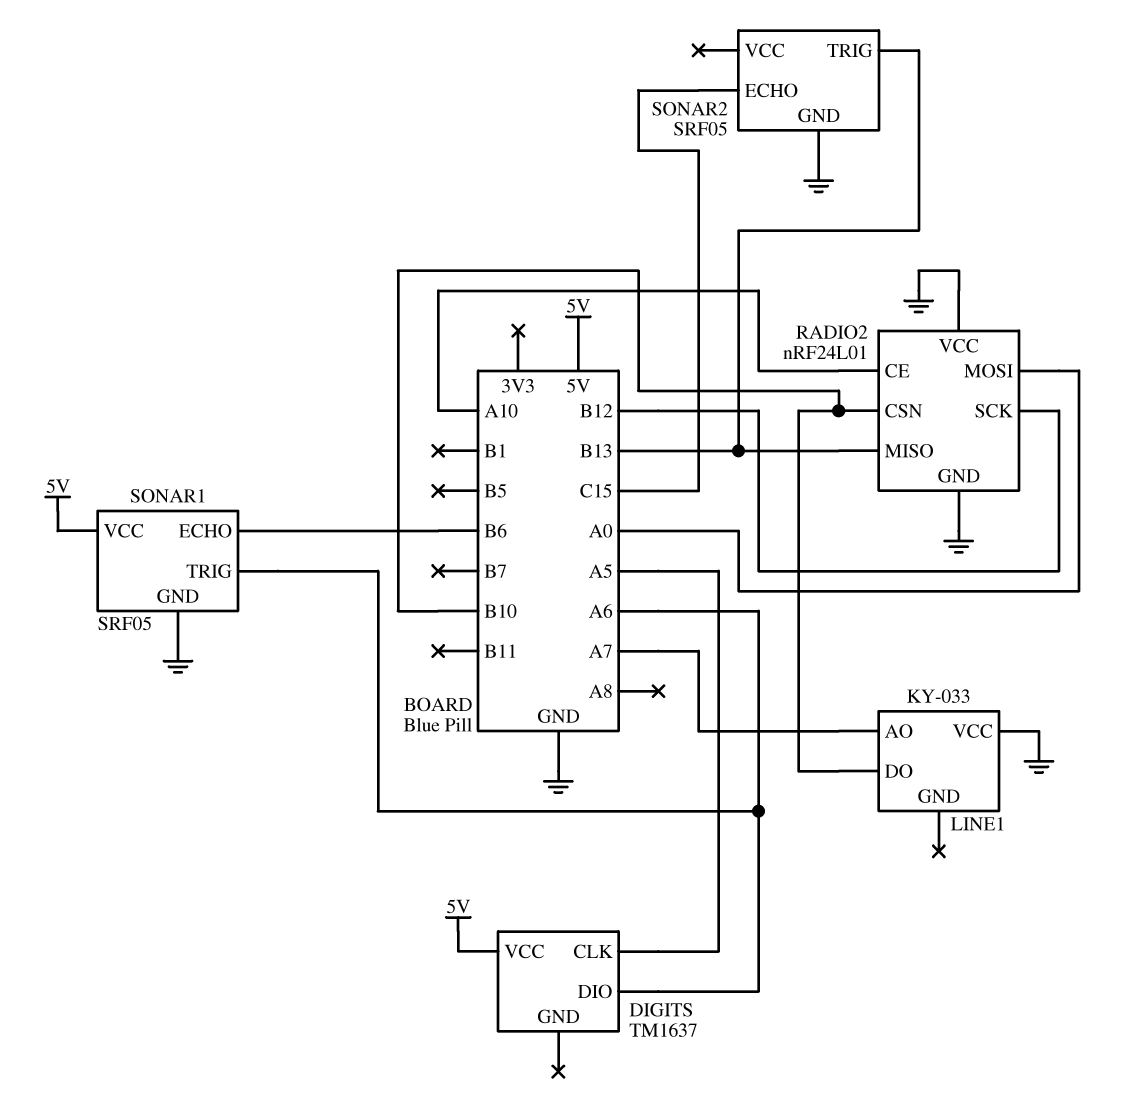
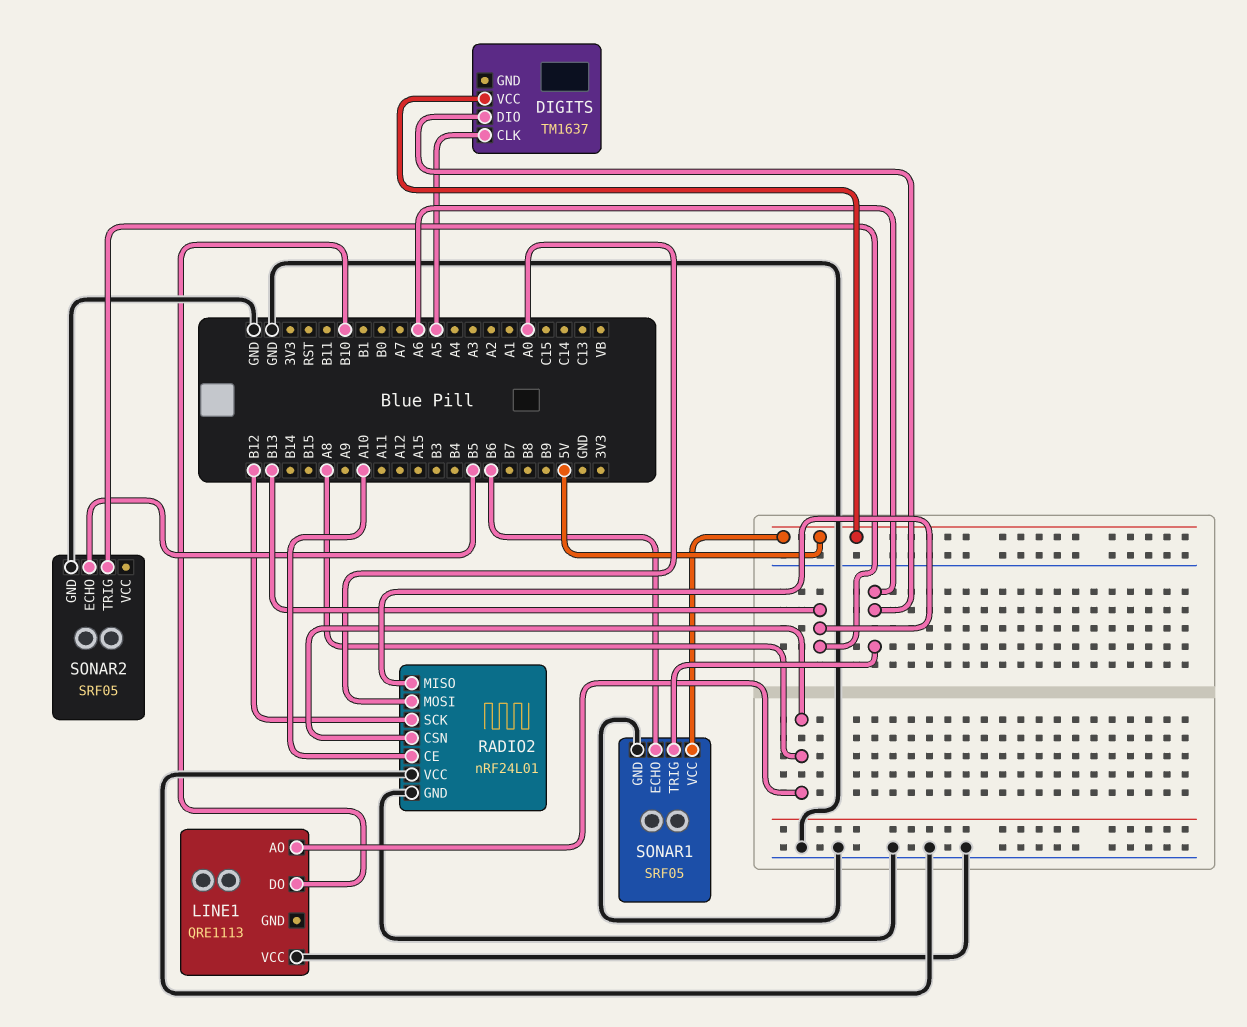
LINE1: KY-033 -> QRE1113
LINE1 pin AO: A7 -> A8
RADIO2 pin CSN: B10 -> A8
SONAR2 pin ECHO: C15 -> B5

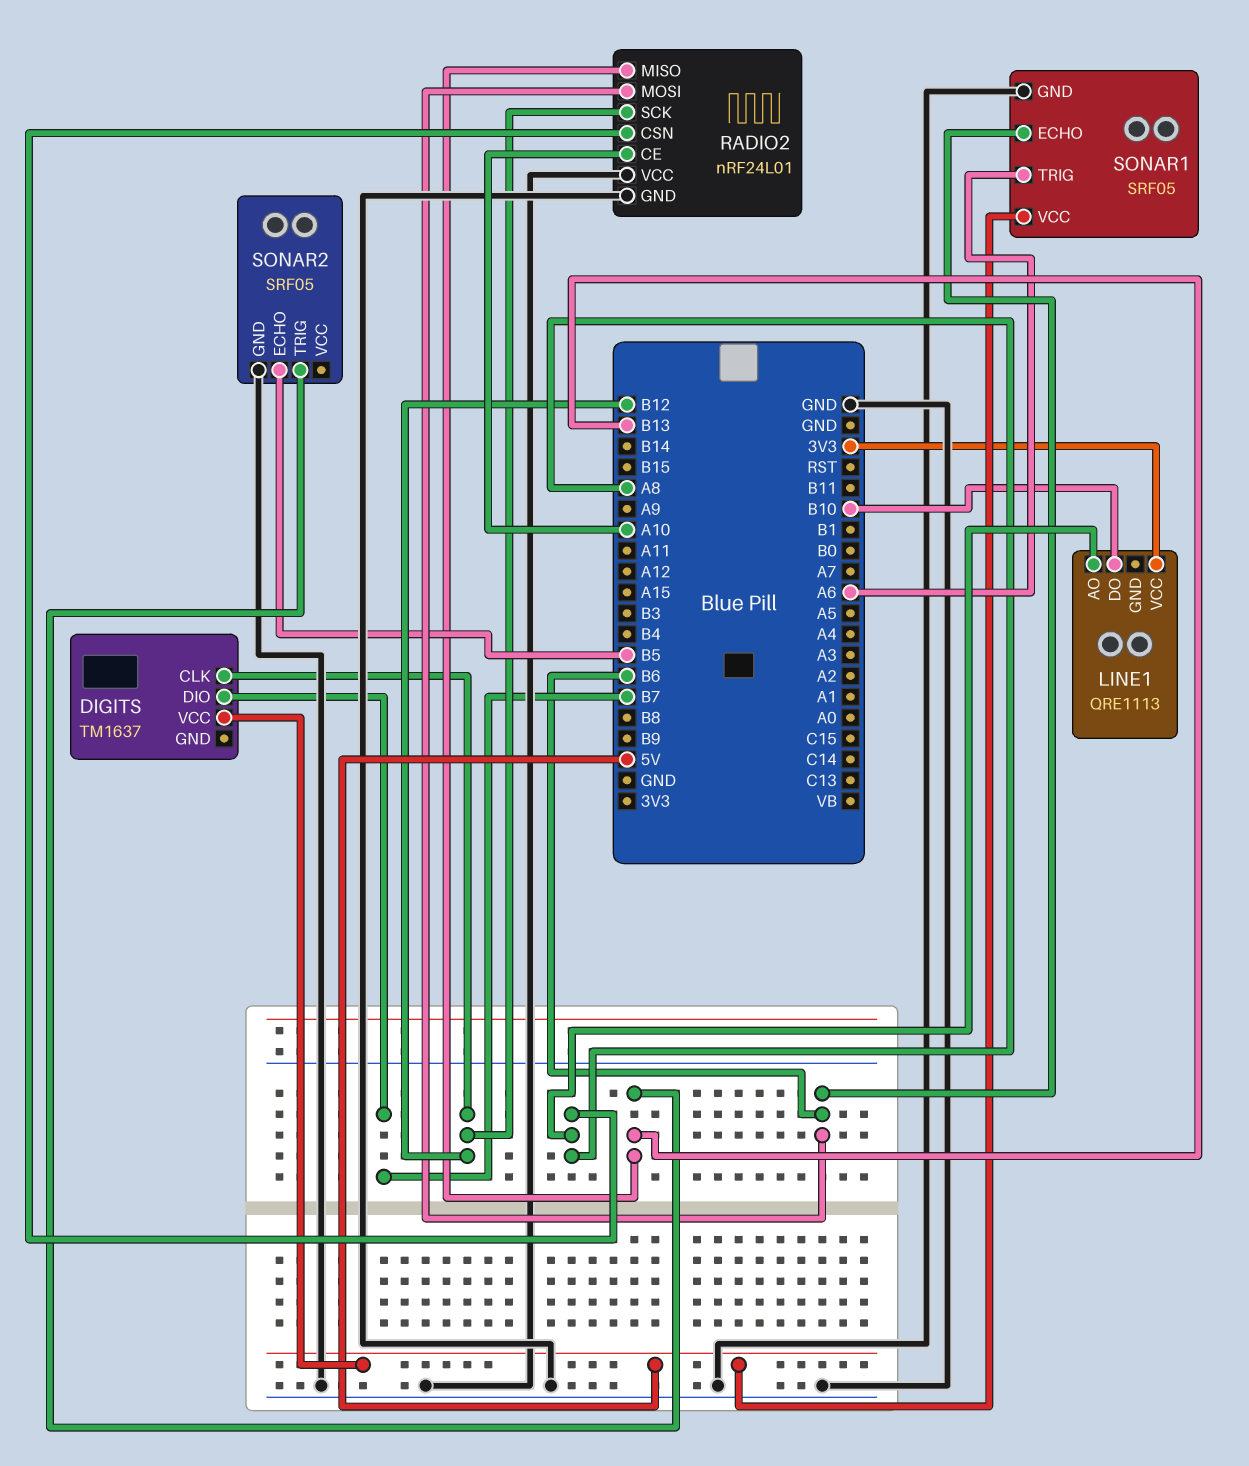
DIGITS pin CLK: A5 -> B12
DIGITS pin DIO: A6 -> B7
LINE1 pin VCC: GND -> 3V3
RADIO2 pin MOSI: A0 -> B6

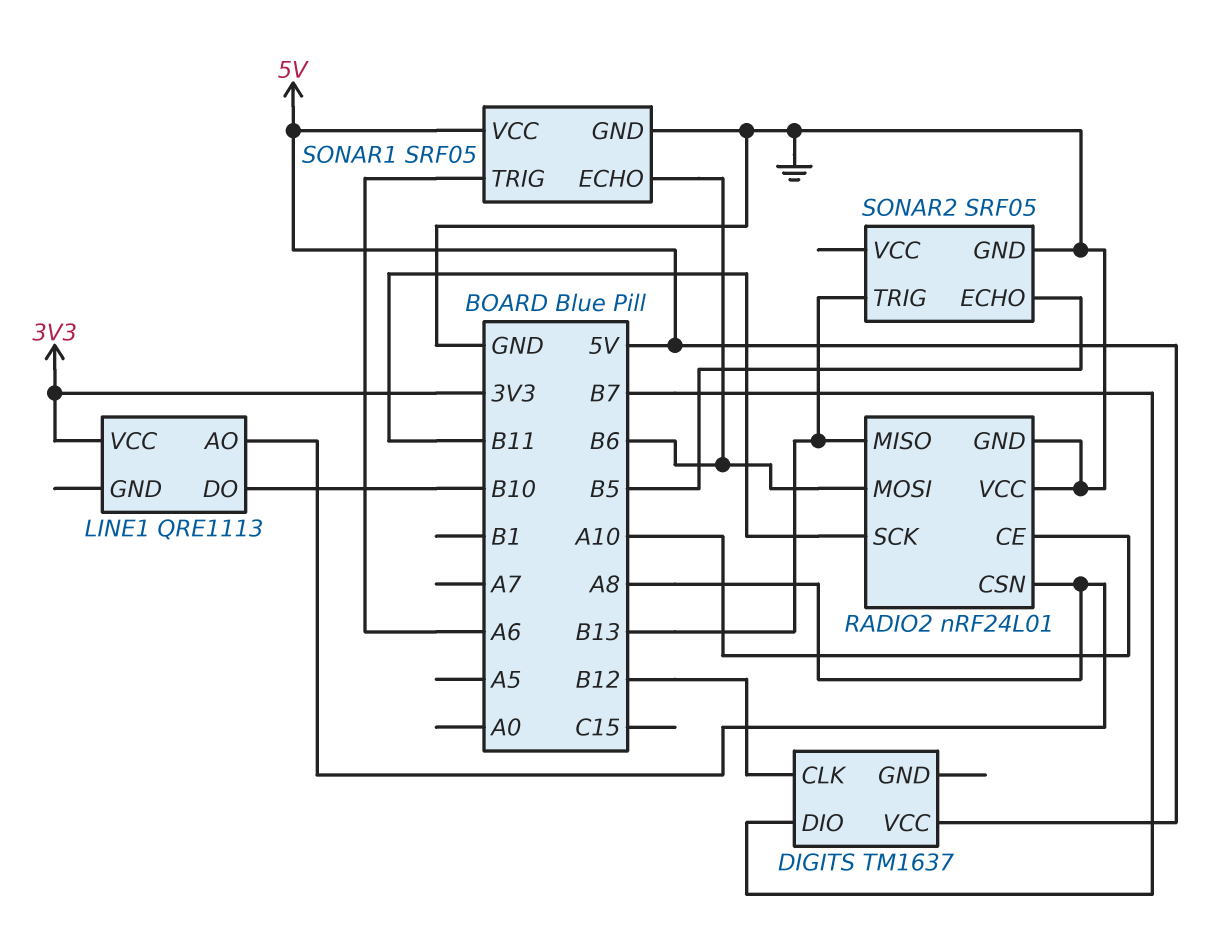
RADIO2 pin SCK: B12 -> B11

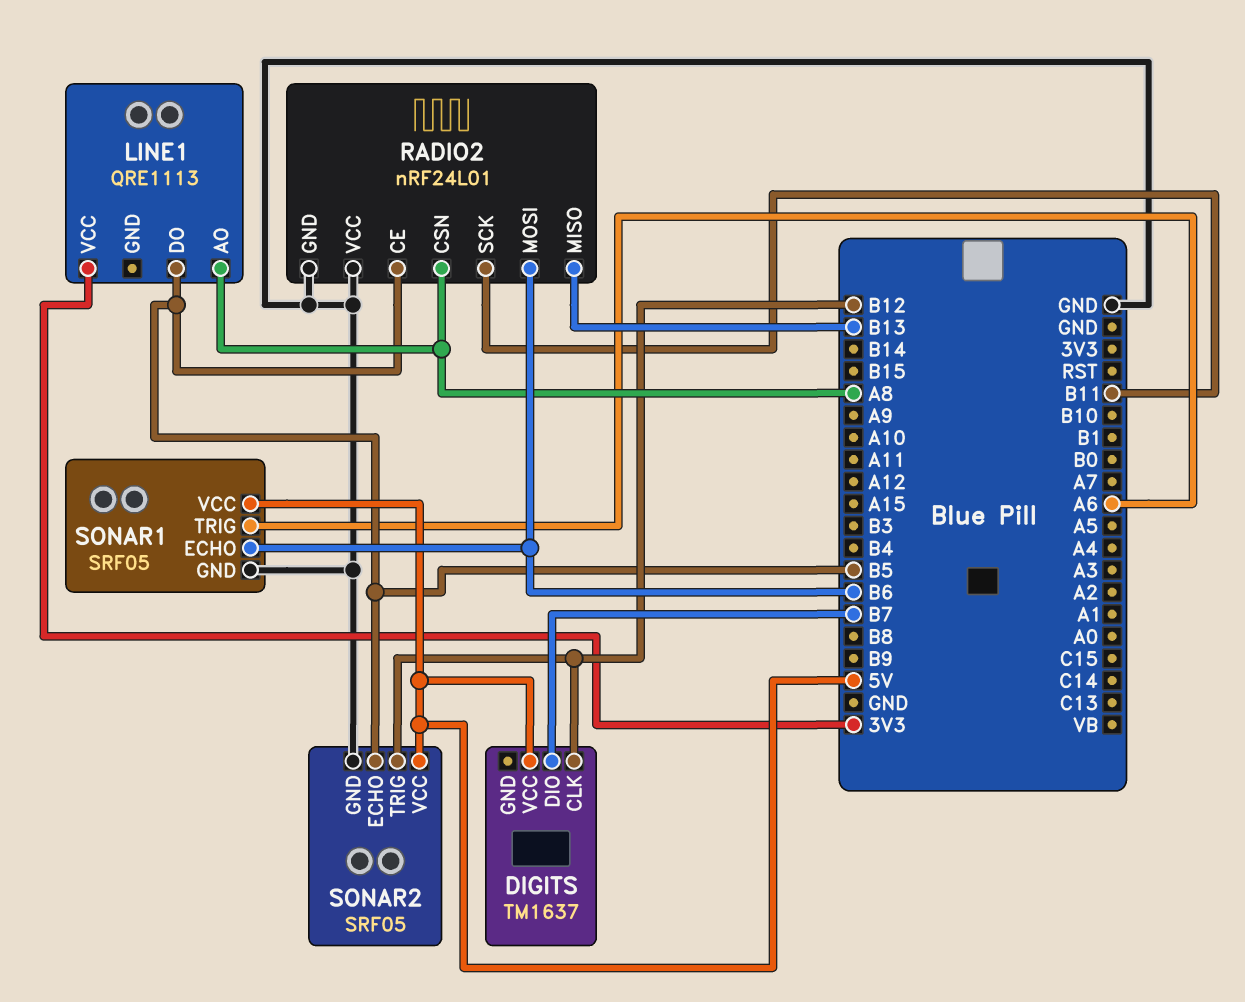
LINE1 pin DO: B10 -> B5
RADIO2 pin CE: A10 -> B5
SONAR2 pin TRIG: B13 -> B12
SONAR2 pin VCC: none -> 5V

